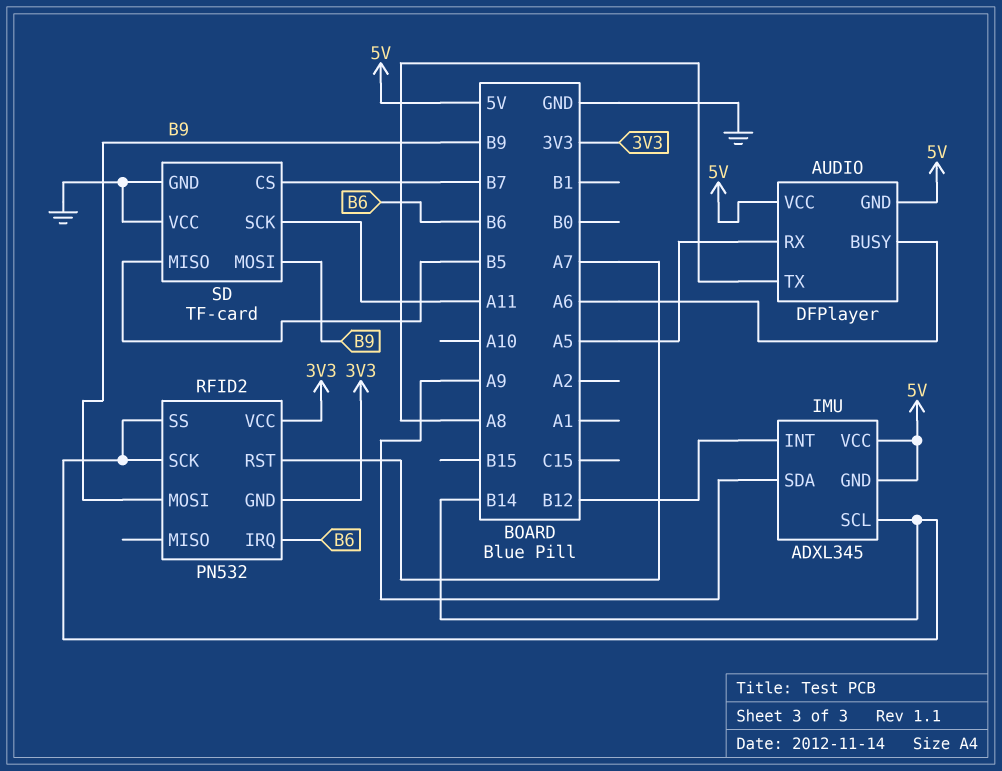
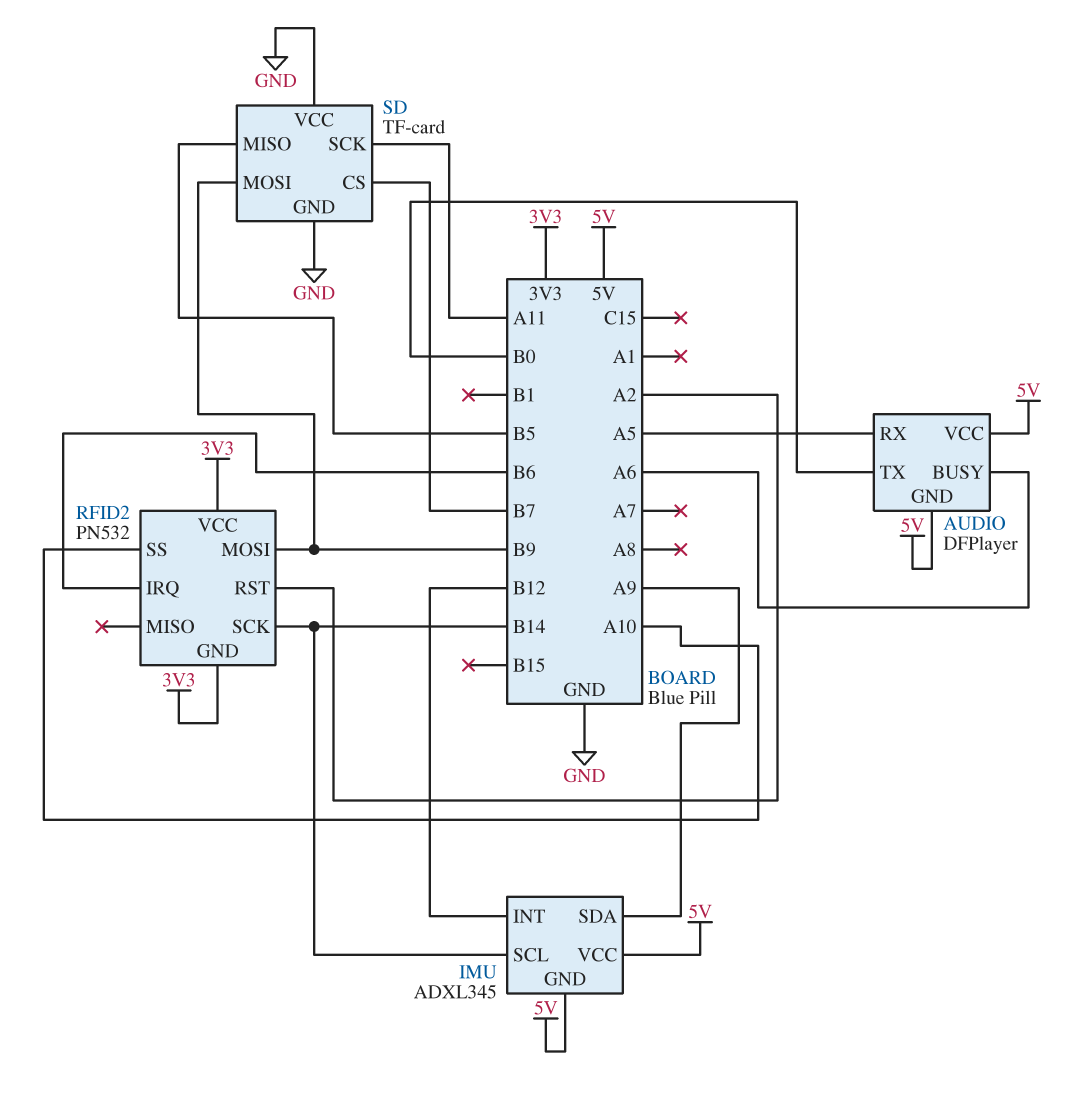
AUDIO pin TX: A8 -> B0
RFID2 pin RST: A7 -> A2
RFID2 pin SS: B14 -> A10

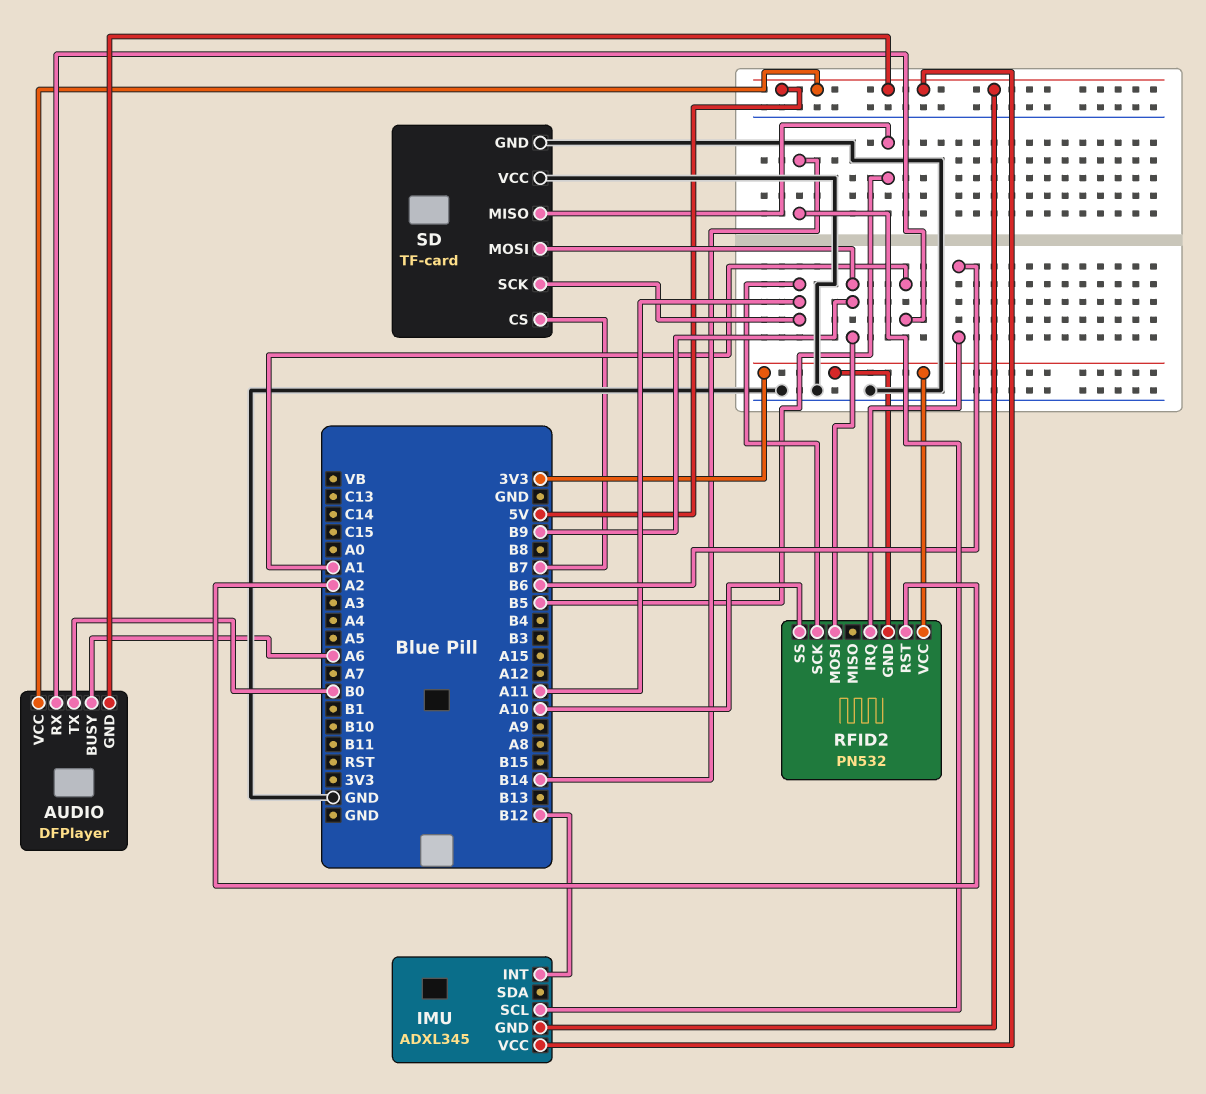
AUDIO pin RX: A5 -> A1
IMU pin SDA: A9 -> none
RFID2 pin SCK: B14 -> A11

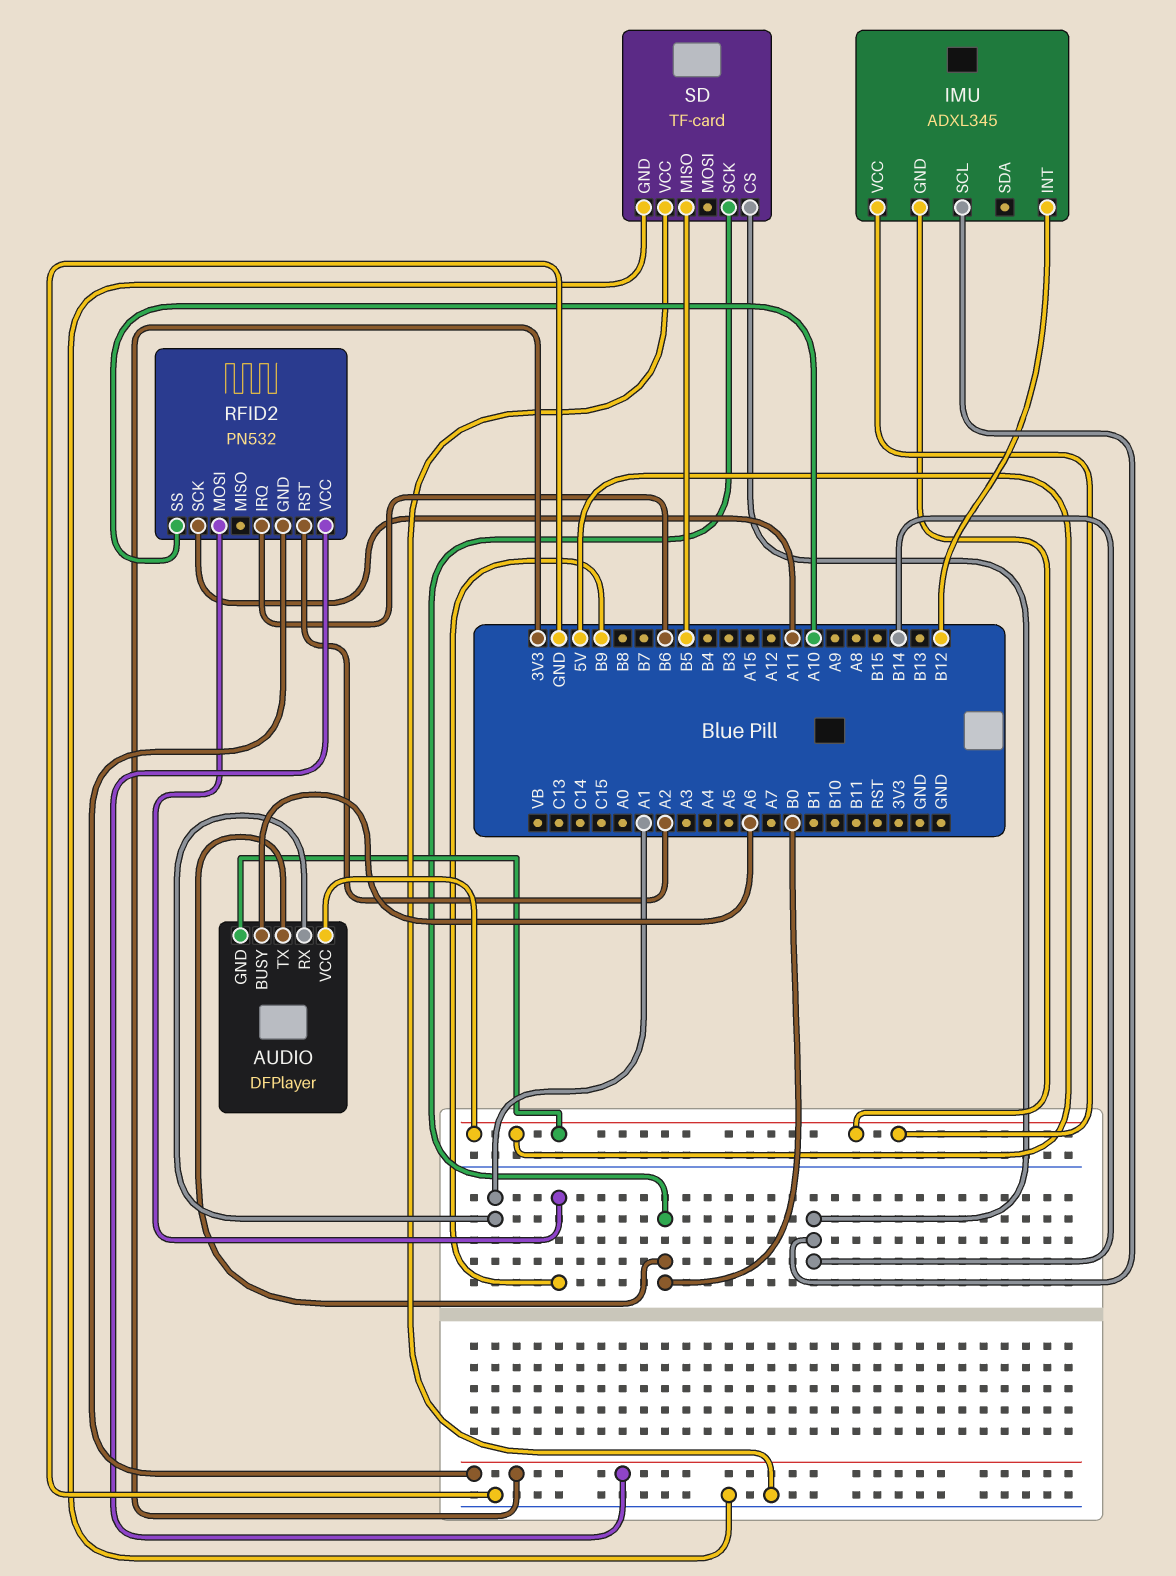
SD pin CS: B7 -> B14
SD pin MOSI: B9 -> none
SD pin SCK: A11 -> B0

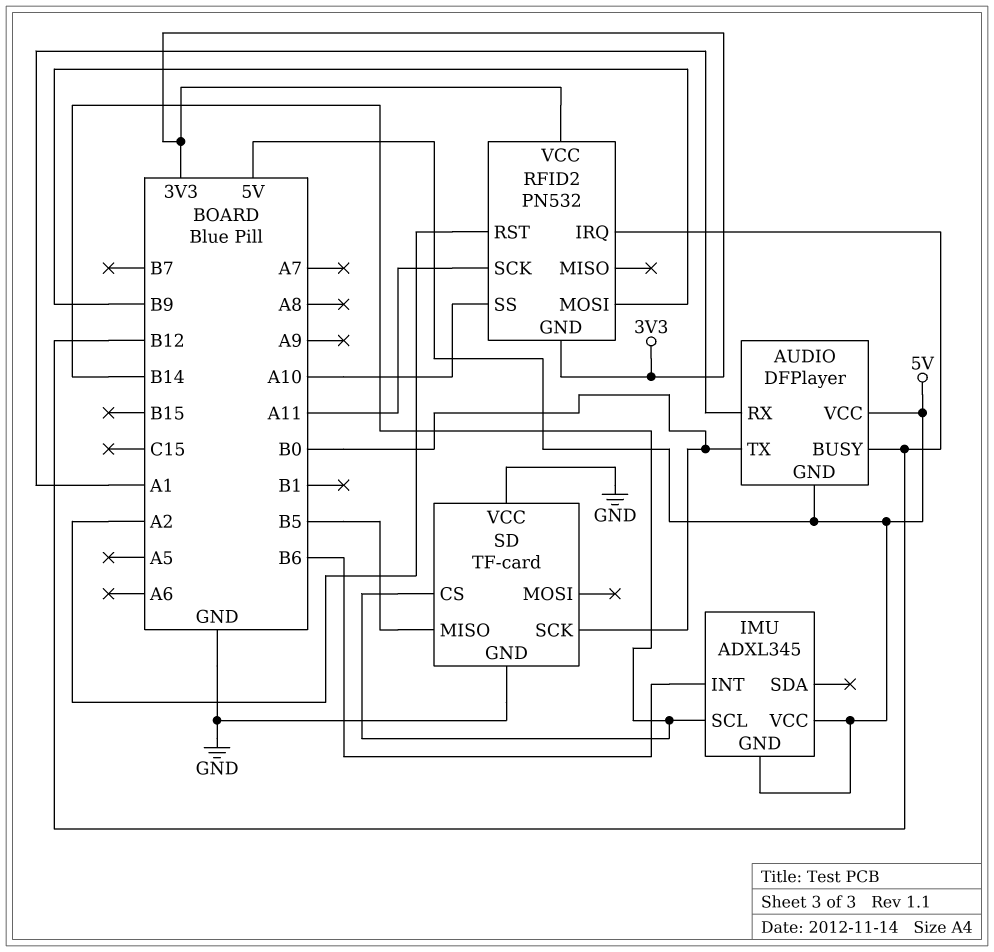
AUDIO pin BUSY: A6 -> B12
IMU pin INT: B12 -> B6
RFID2 pin IRQ: B6 -> B12

